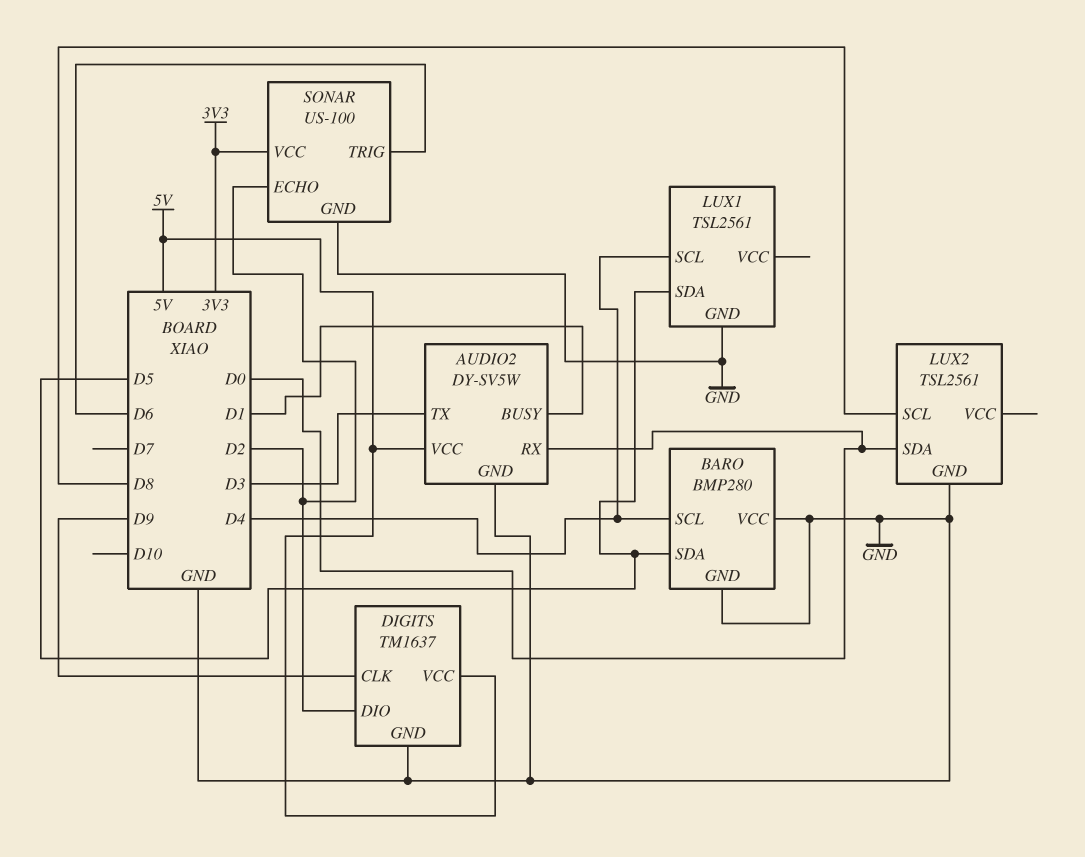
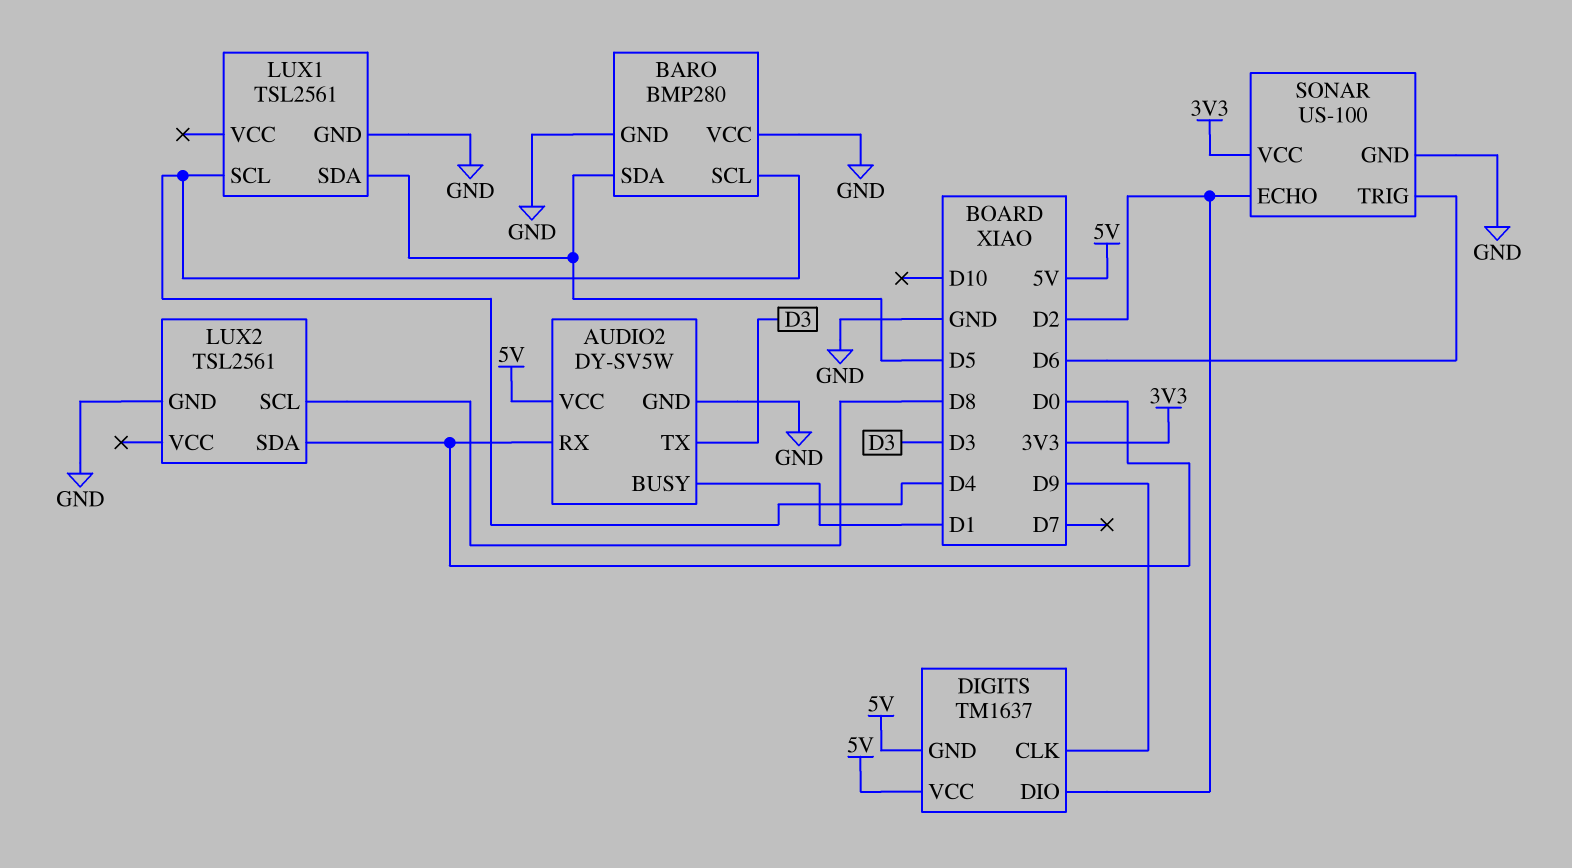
DIGITS pin GND: GND -> 5V

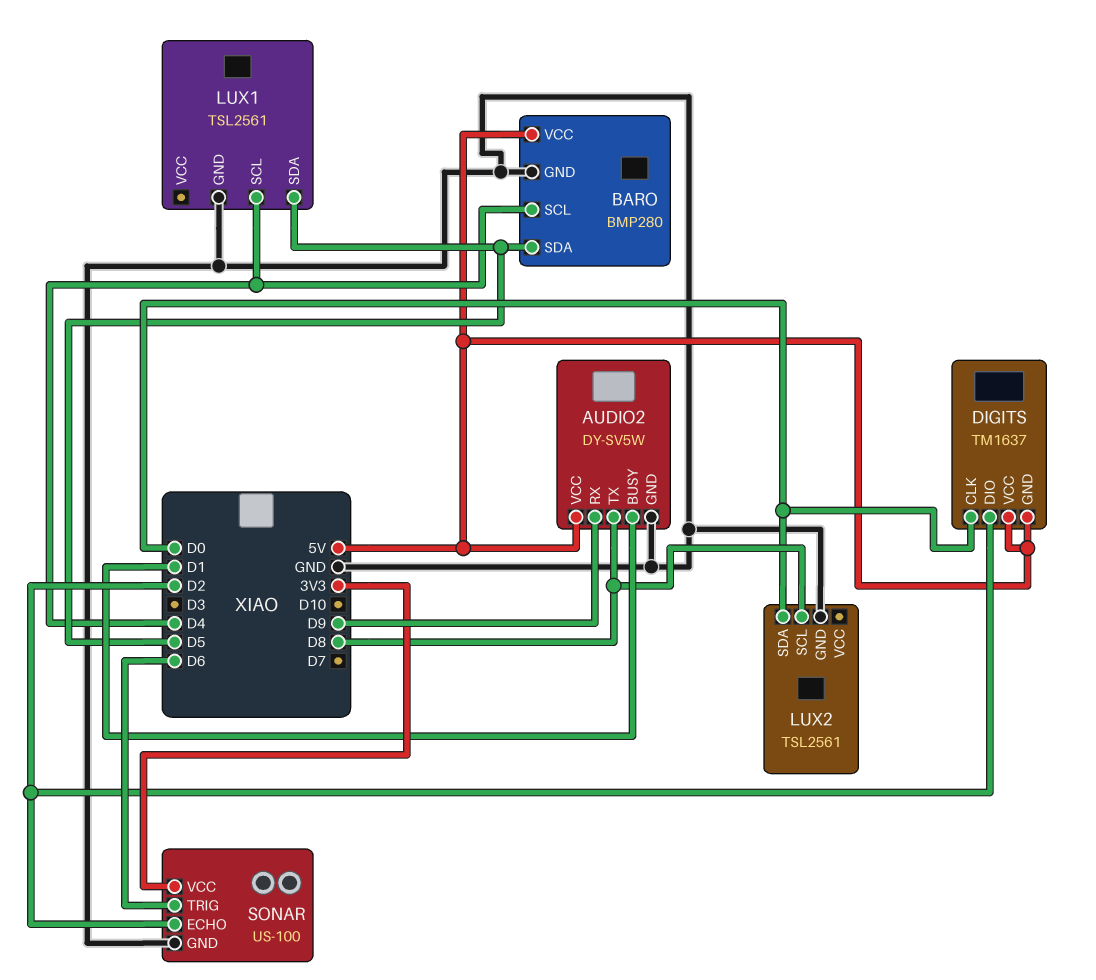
AUDIO2 pin RX: D0 -> D9
AUDIO2 pin TX: D3 -> D8
BARO pin VCC: GND -> 5V
DIGITS pin CLK: D9 -> D0

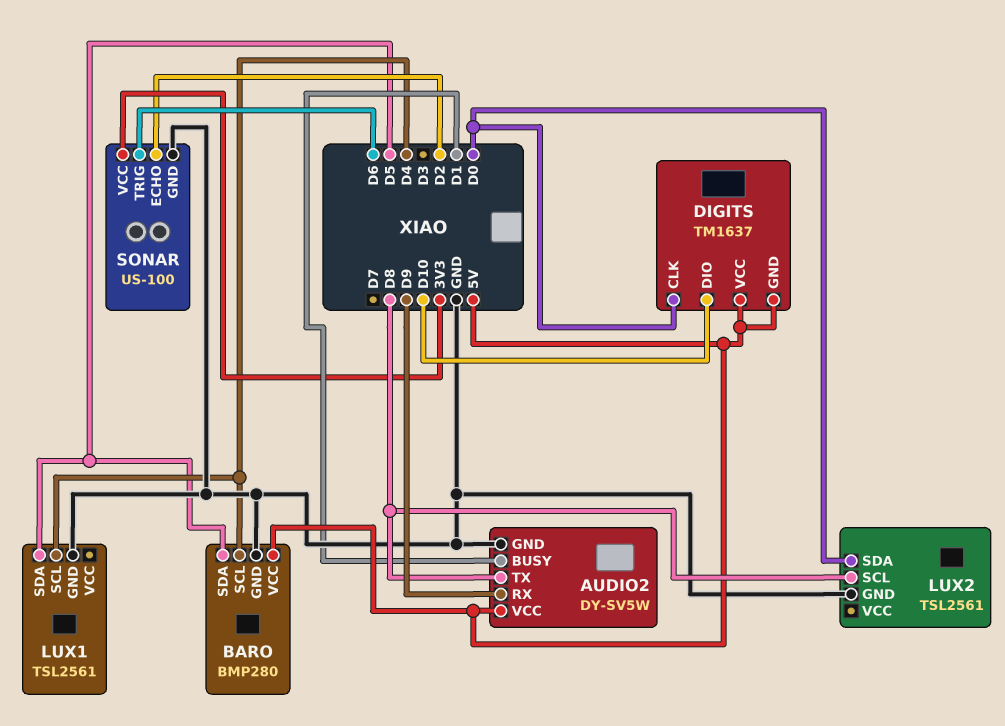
DIGITS pin DIO: D2 -> D10

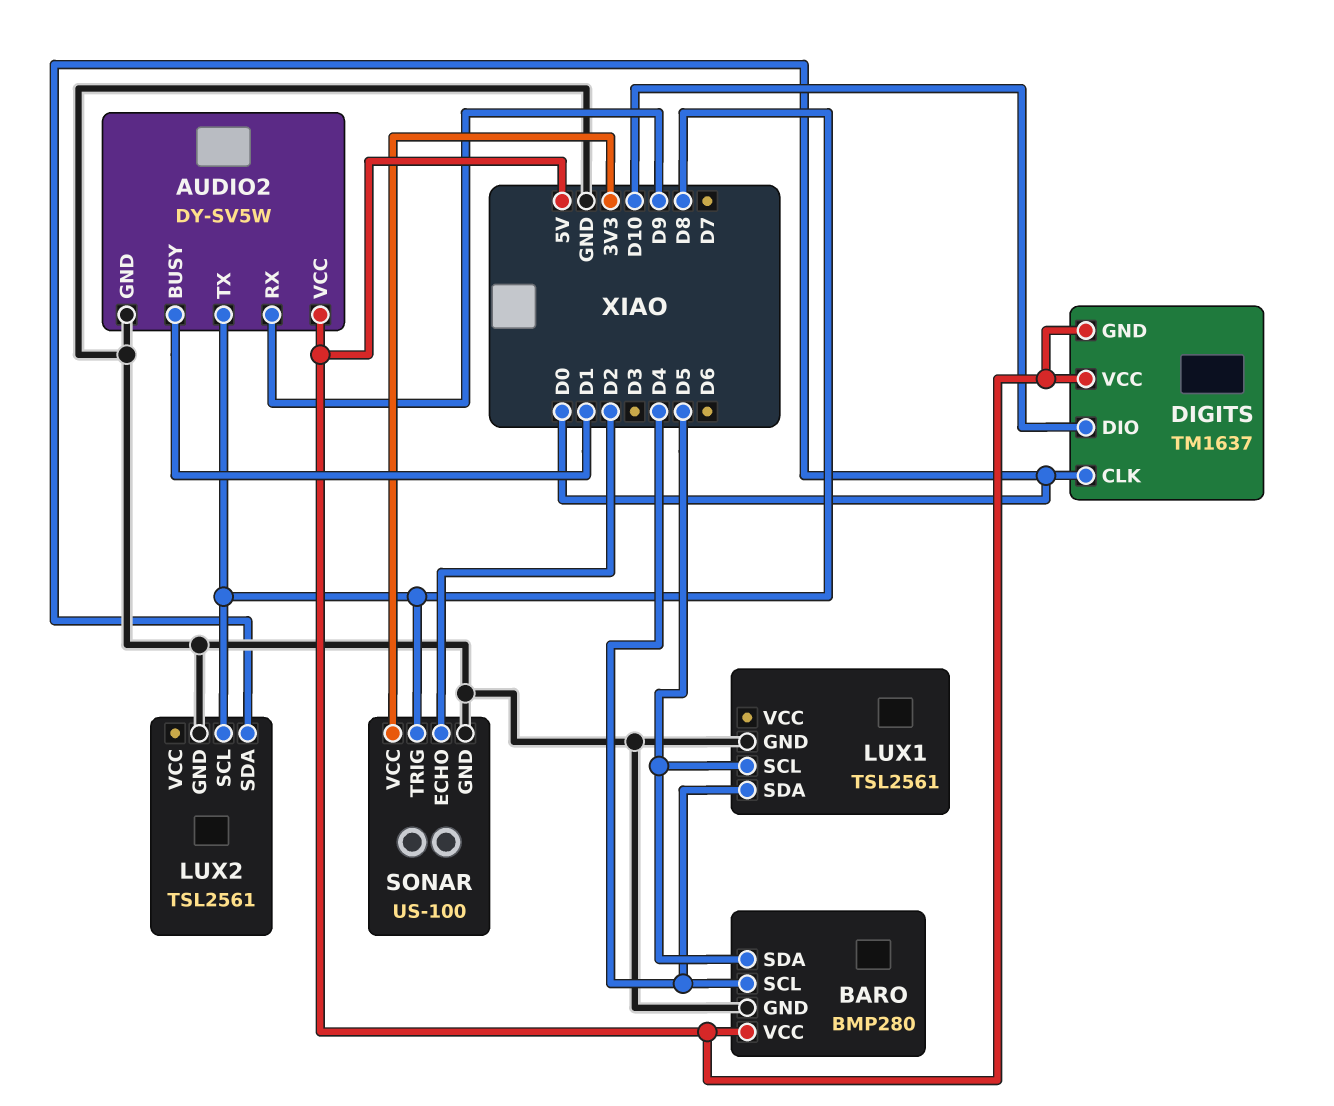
LUX1 pin SCL: D4 -> D5
LUX1 pin SDA: D5 -> D4
SONAR pin TRIG: D6 -> D8

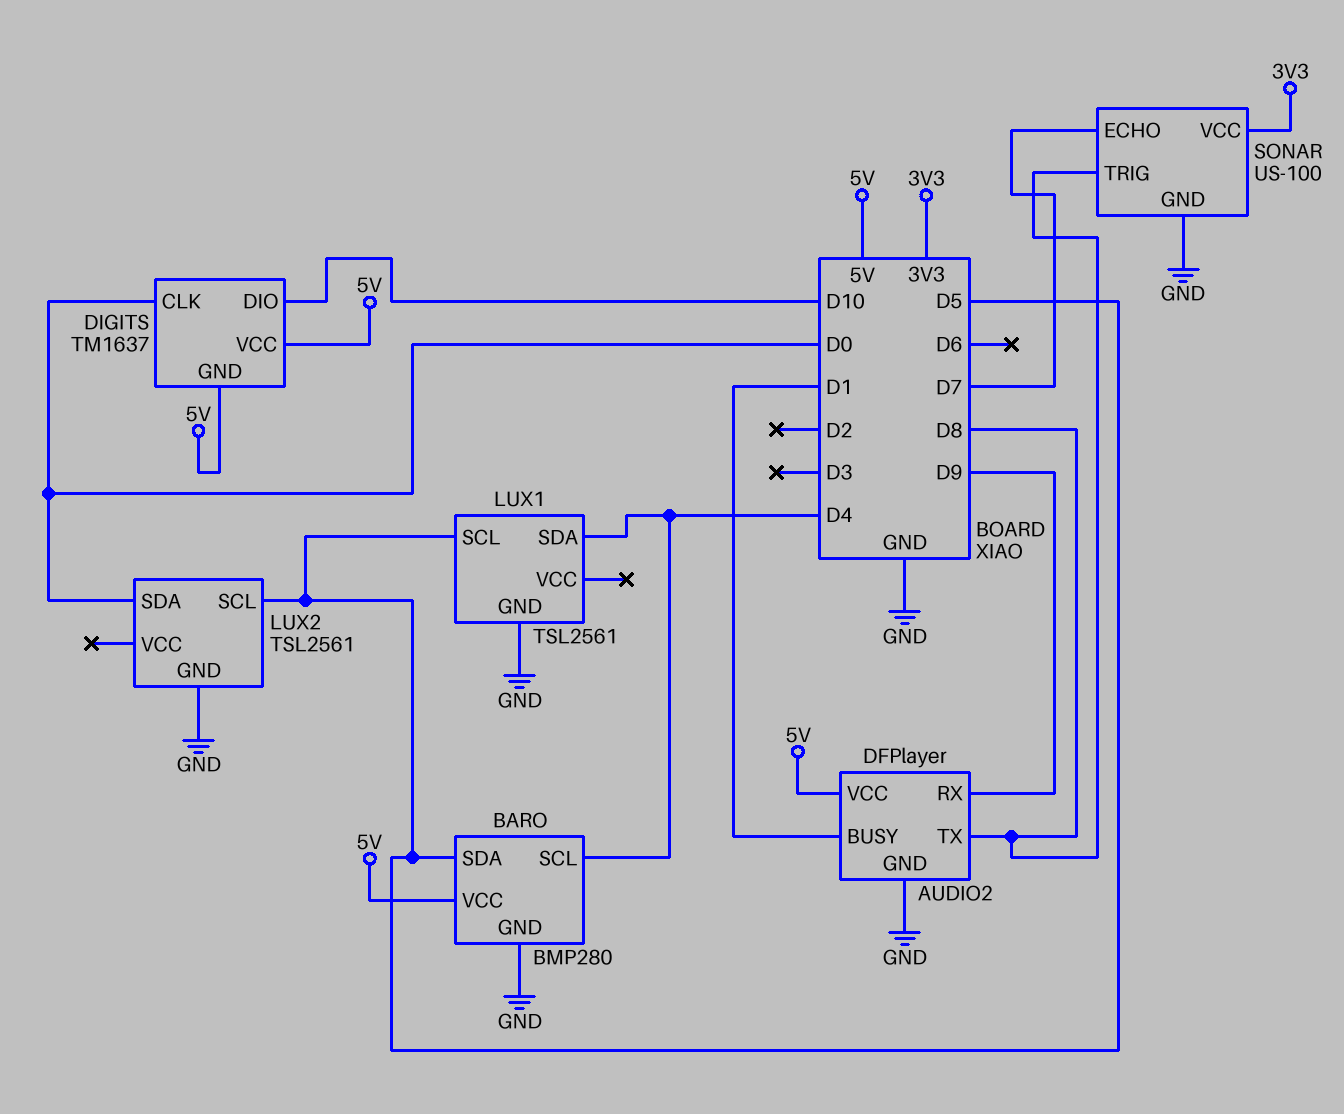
AUDIO2: DY-SV5W -> DFPlayer
LUX2 pin SCL: D8 -> D5
SONAR pin ECHO: D2 -> D7

